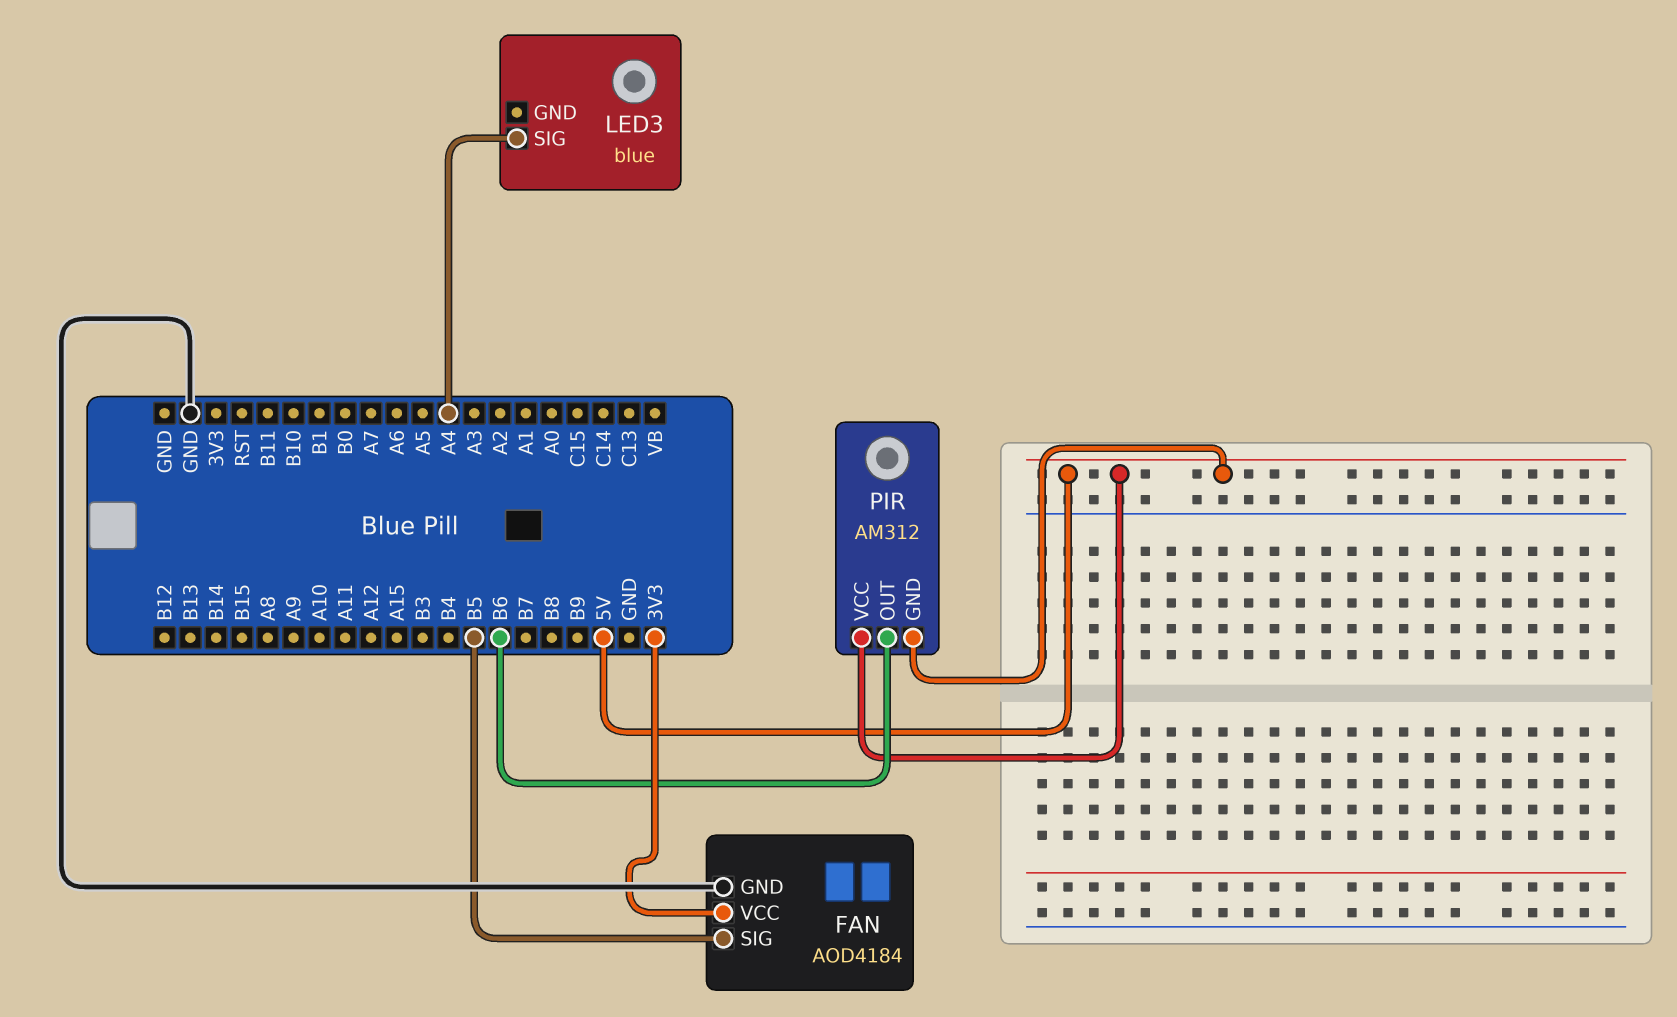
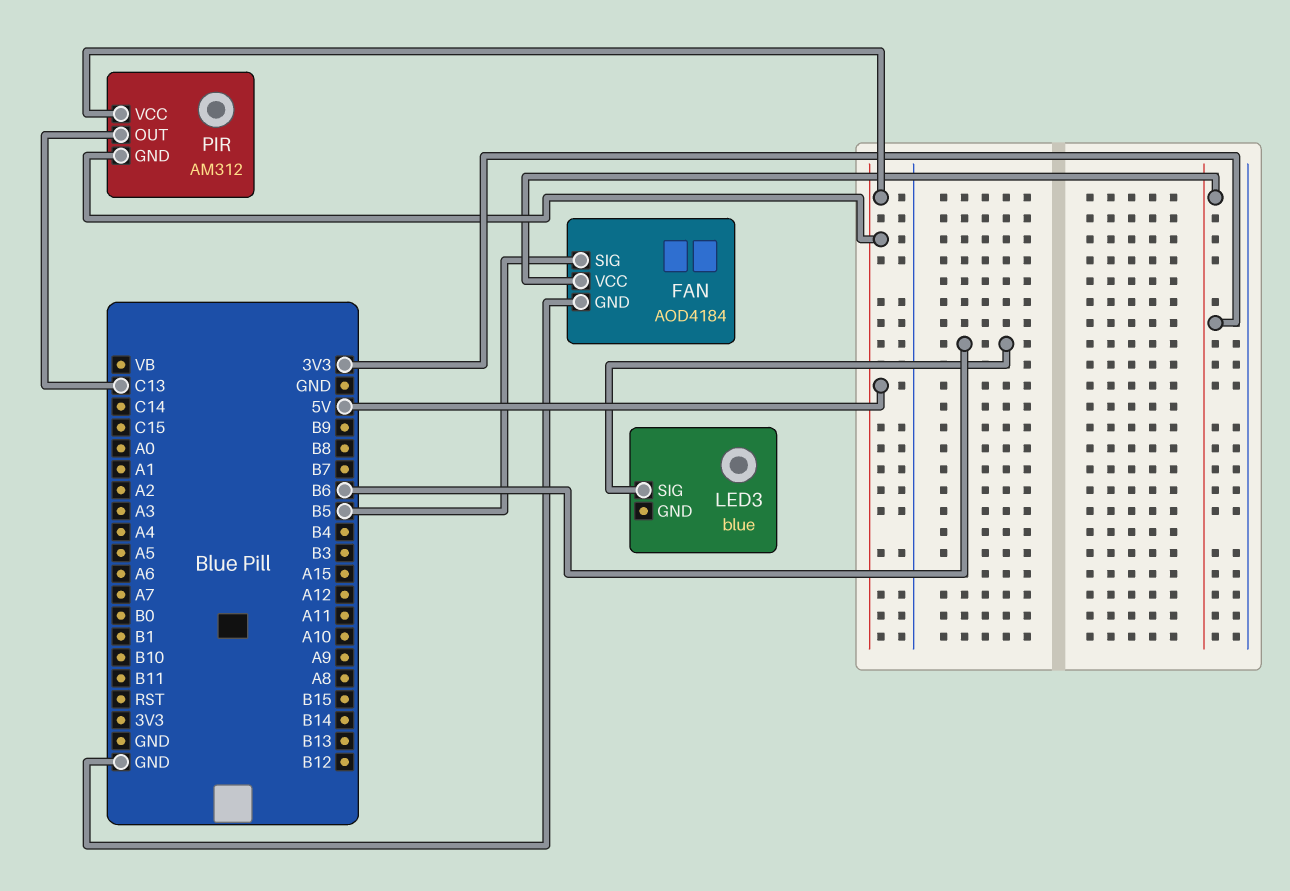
LED3 pin SIG: A4 -> B6
PIR pin OUT: B6 -> C13

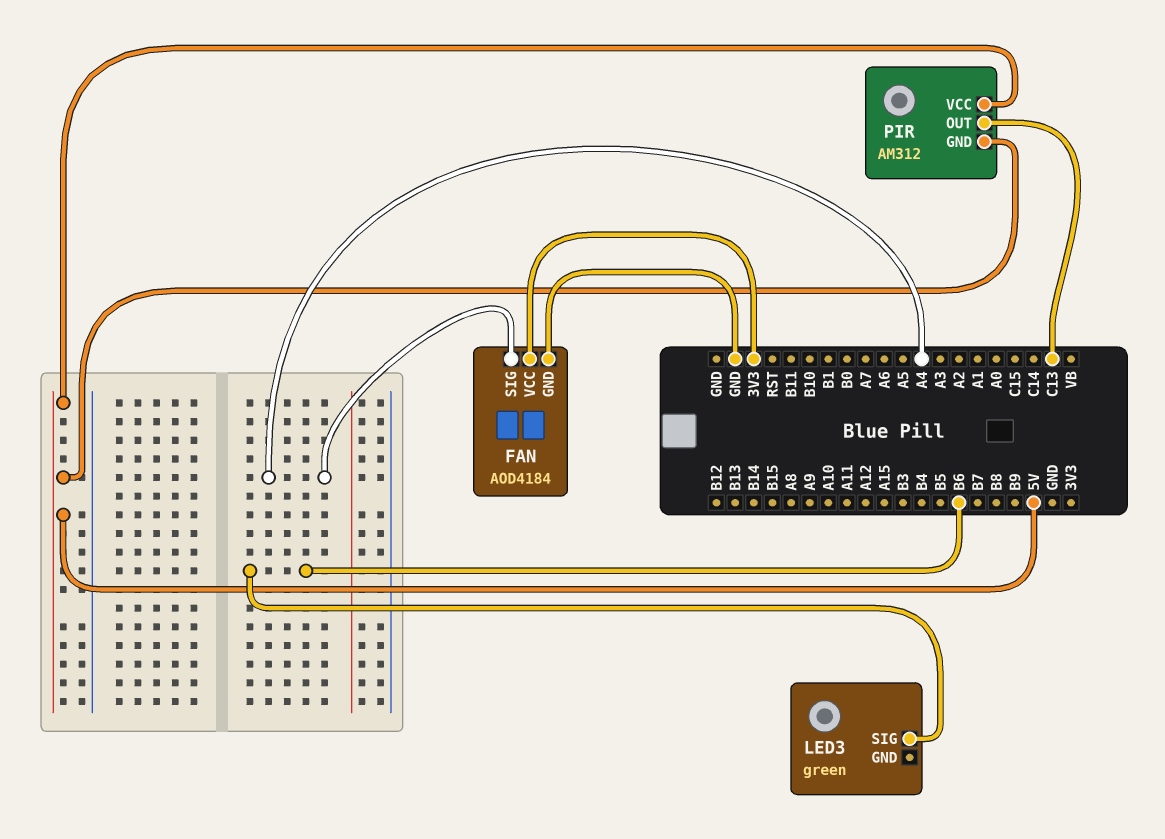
FAN pin SIG: B5 -> A4
LED3: blue -> green

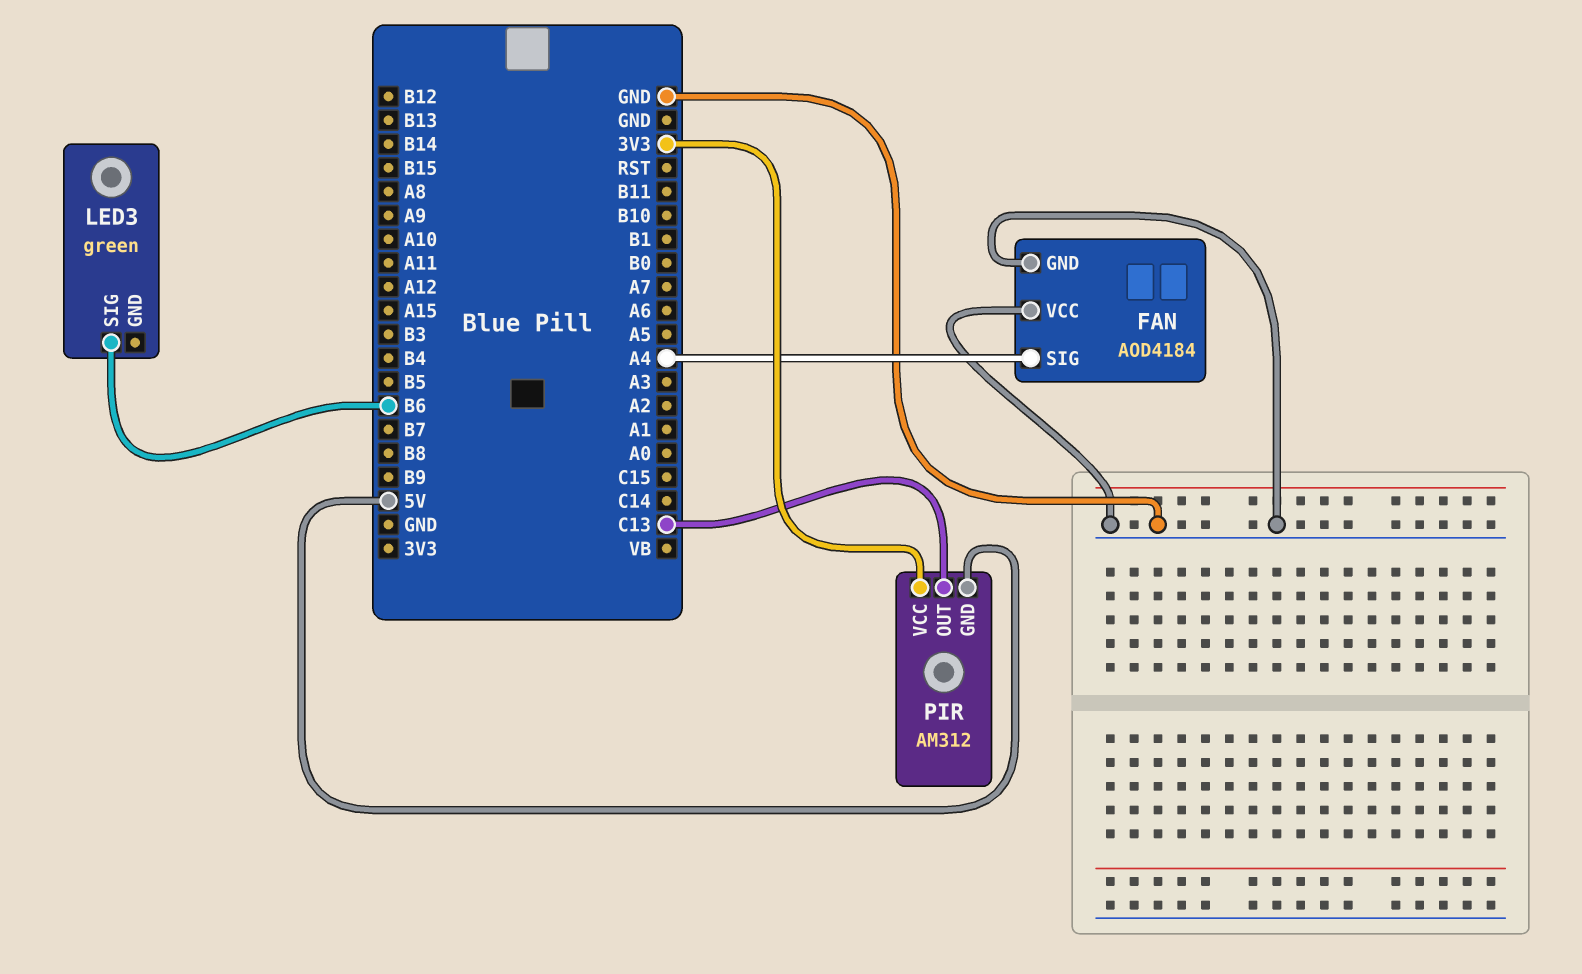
FAN pin VCC: 3V3 -> GND
PIR pin VCC: 5V -> 3V3

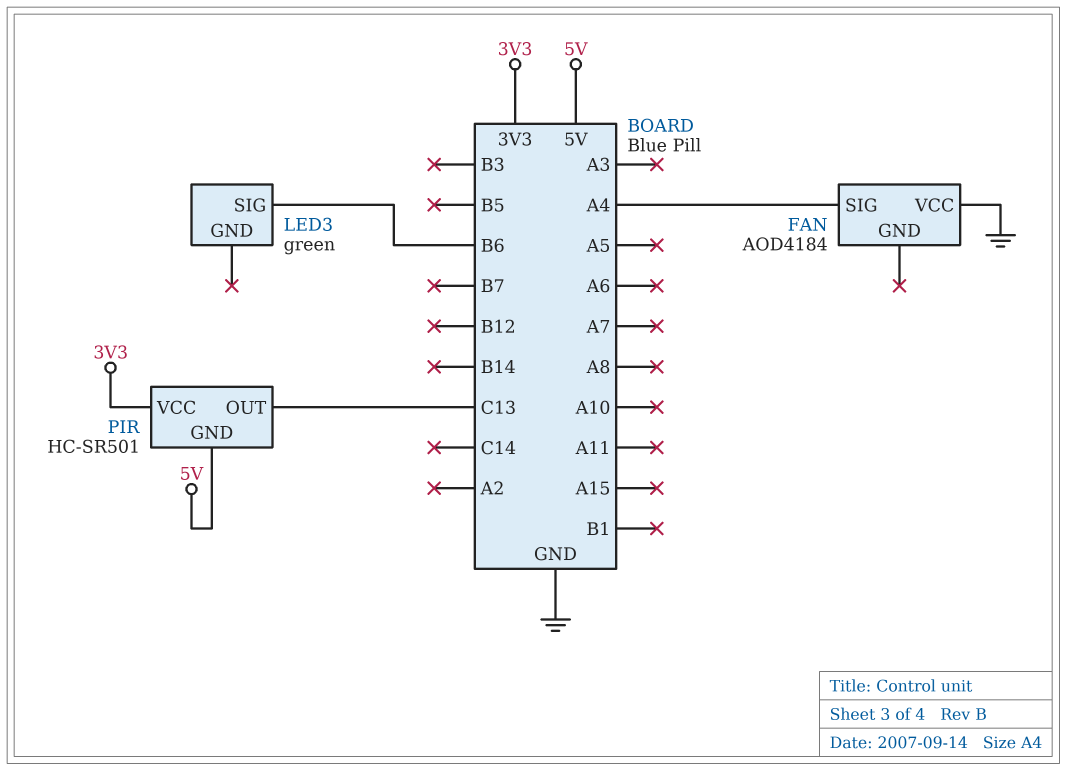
FAN pin GND: GND -> none
PIR: AM312 -> HC-SR501

